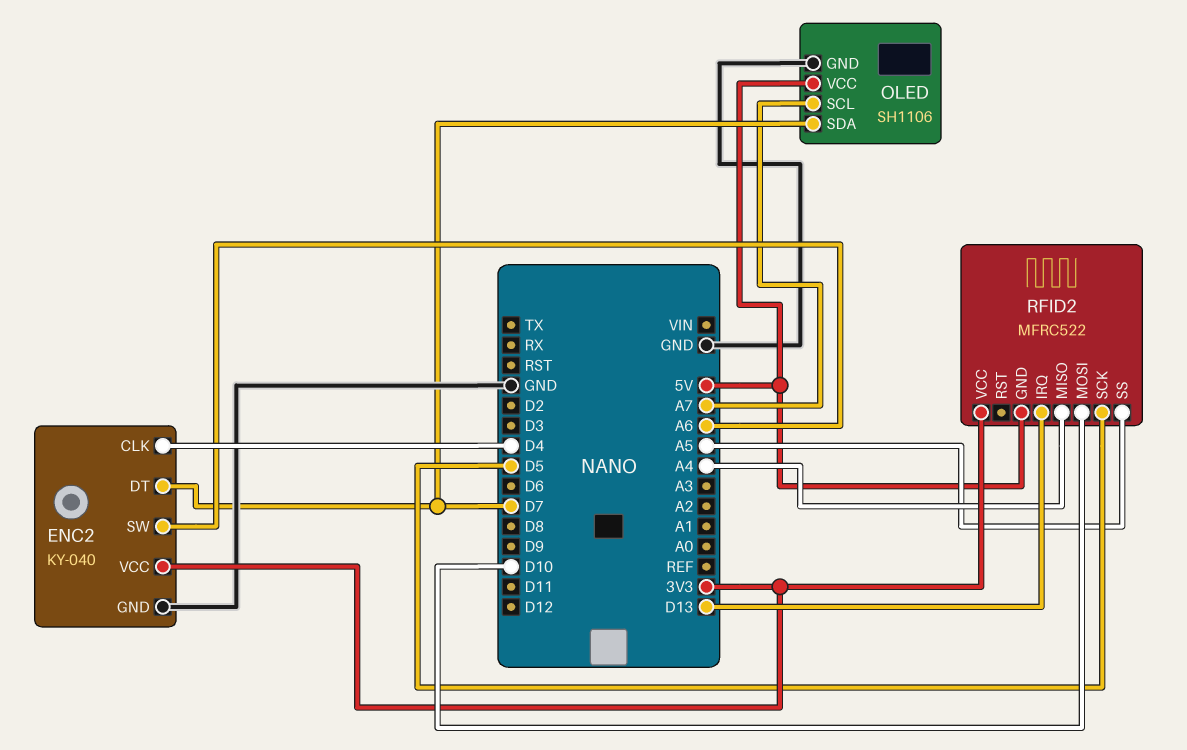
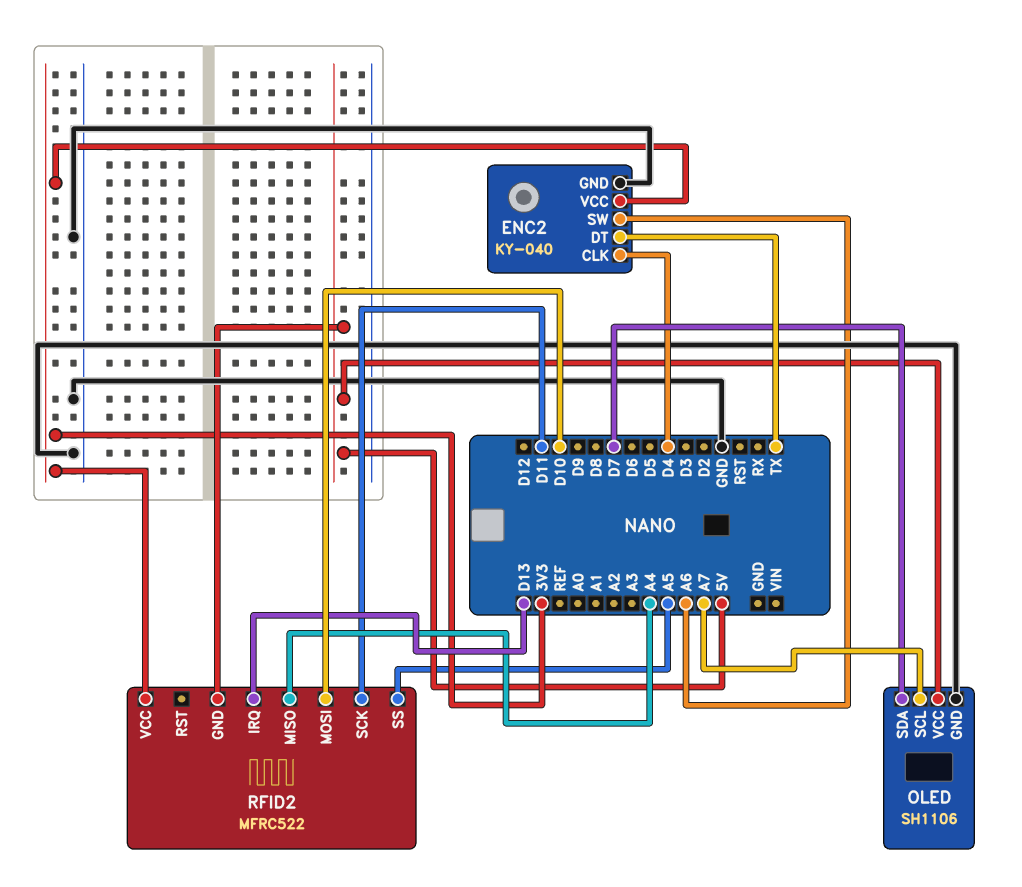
ENC2 pin DT: D7 -> TX
RFID2 pin SCK: D5 -> D11

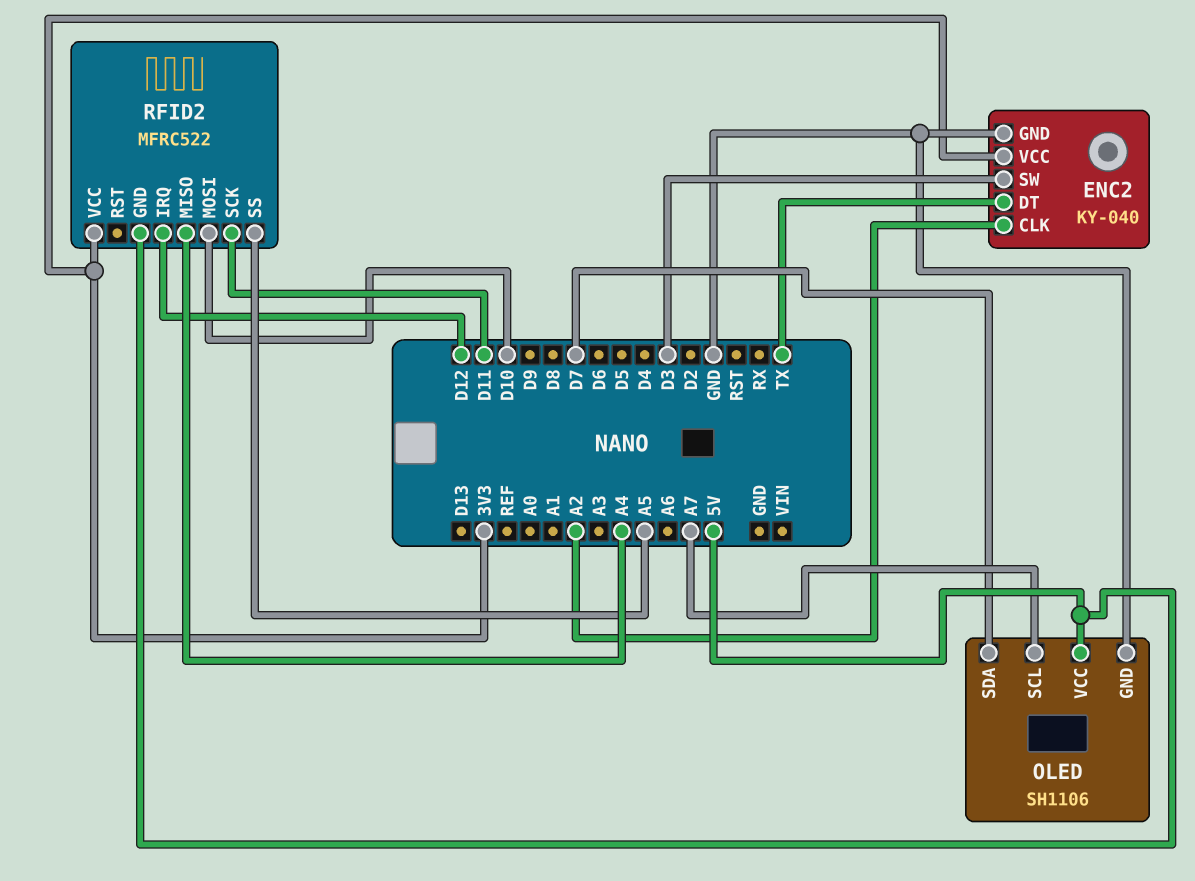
ENC2 pin CLK: D4 -> A2
ENC2 pin SW: A6 -> D3
RFID2 pin IRQ: D13 -> D12

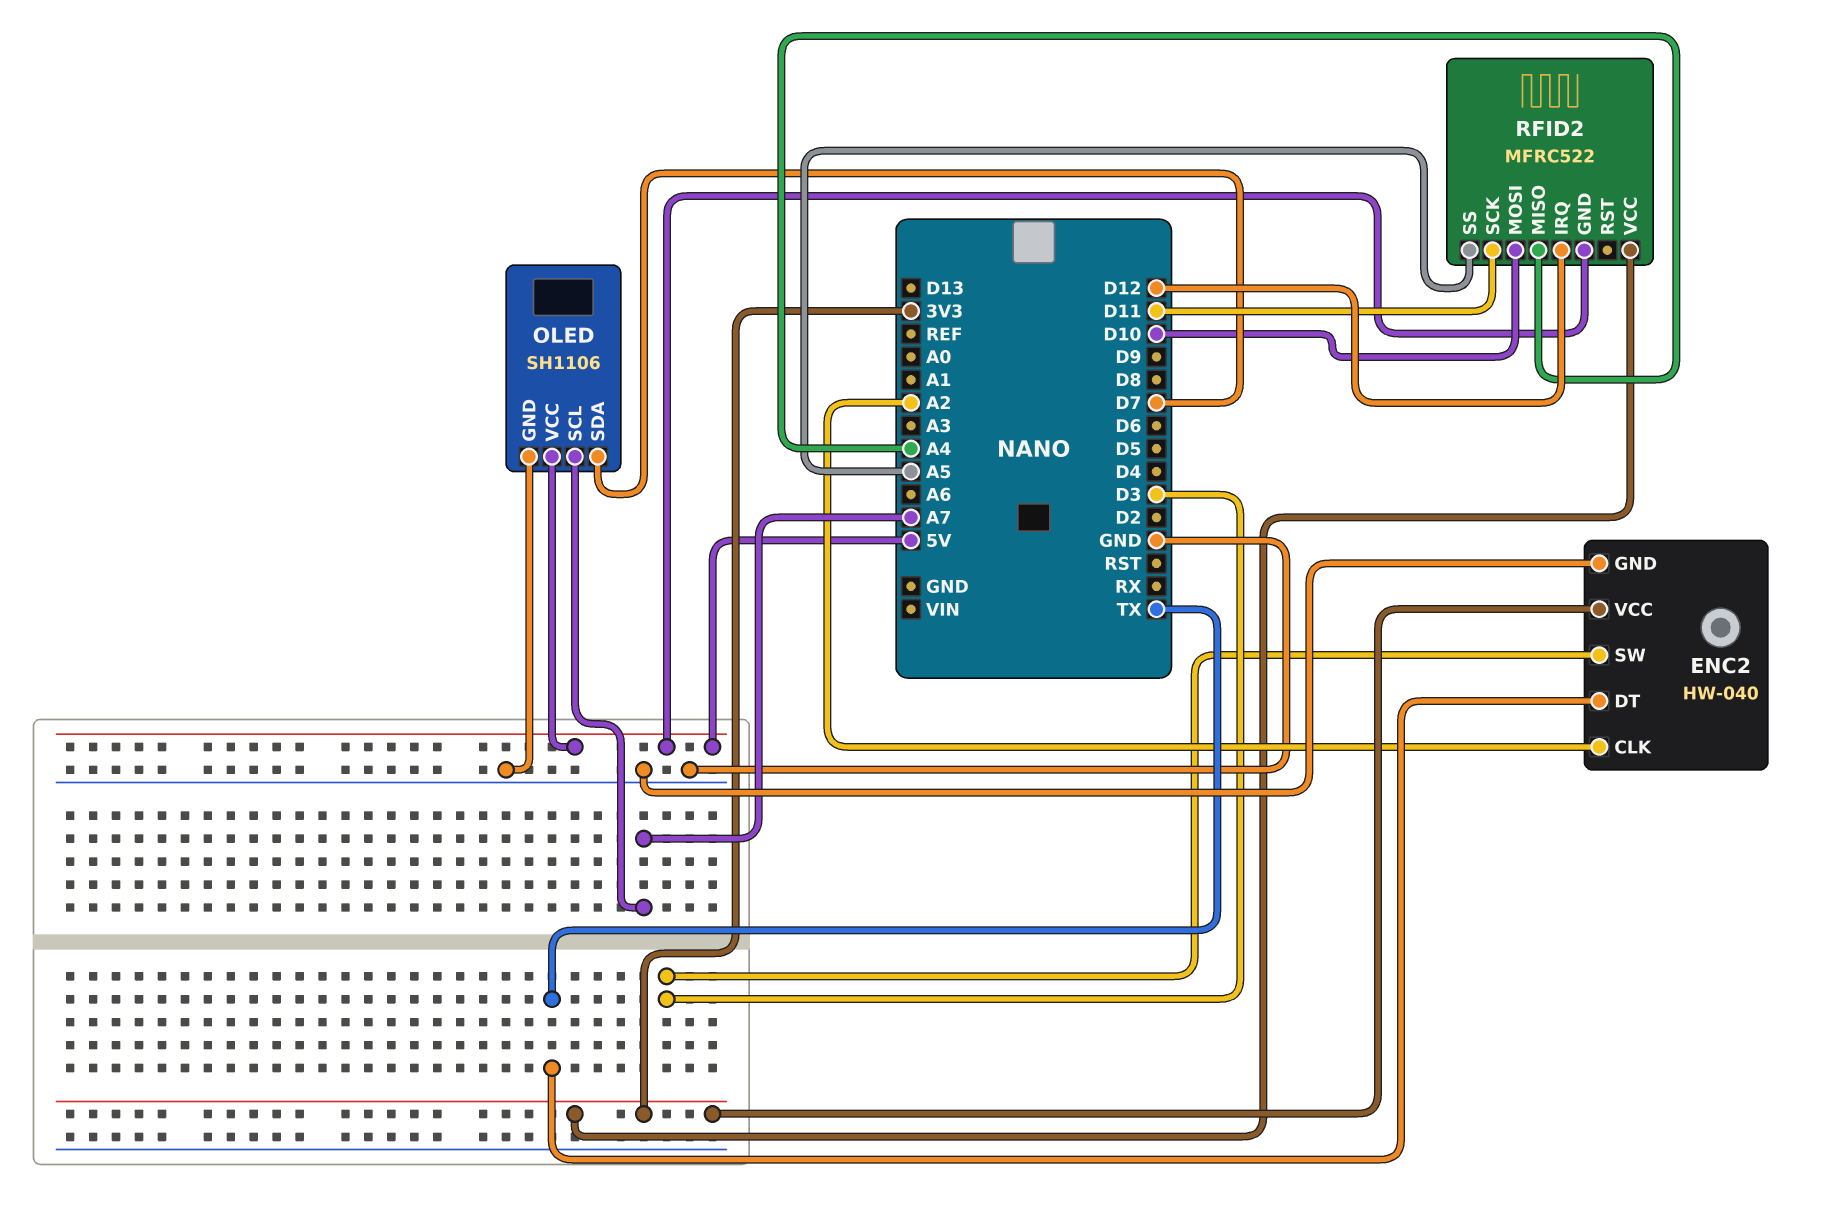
ENC2: KY-040 -> HW-040

